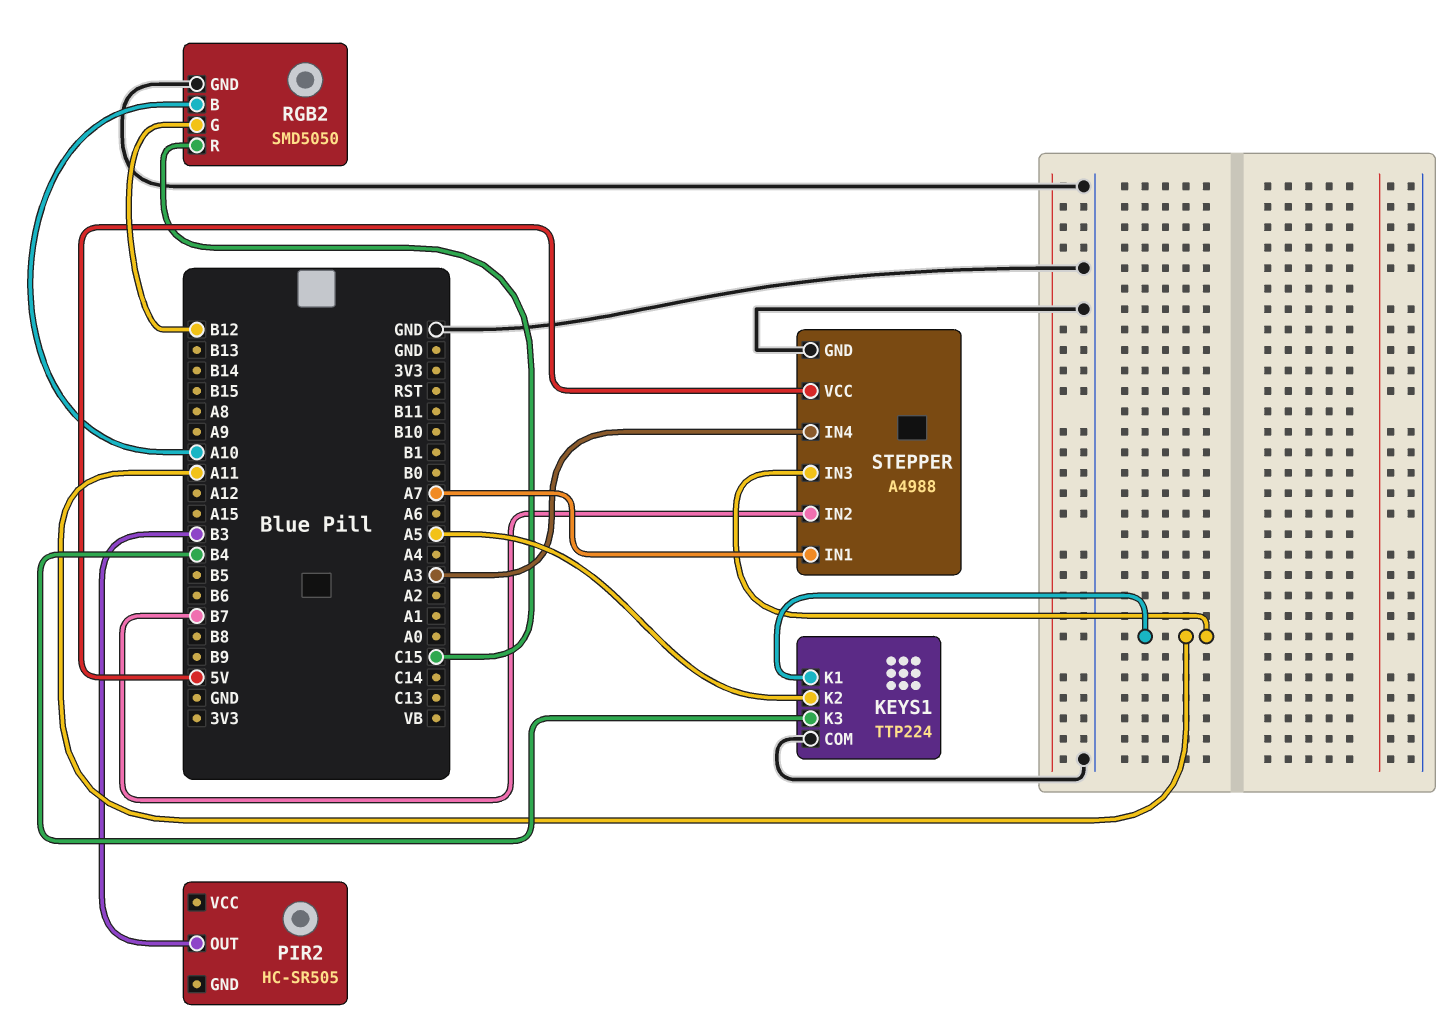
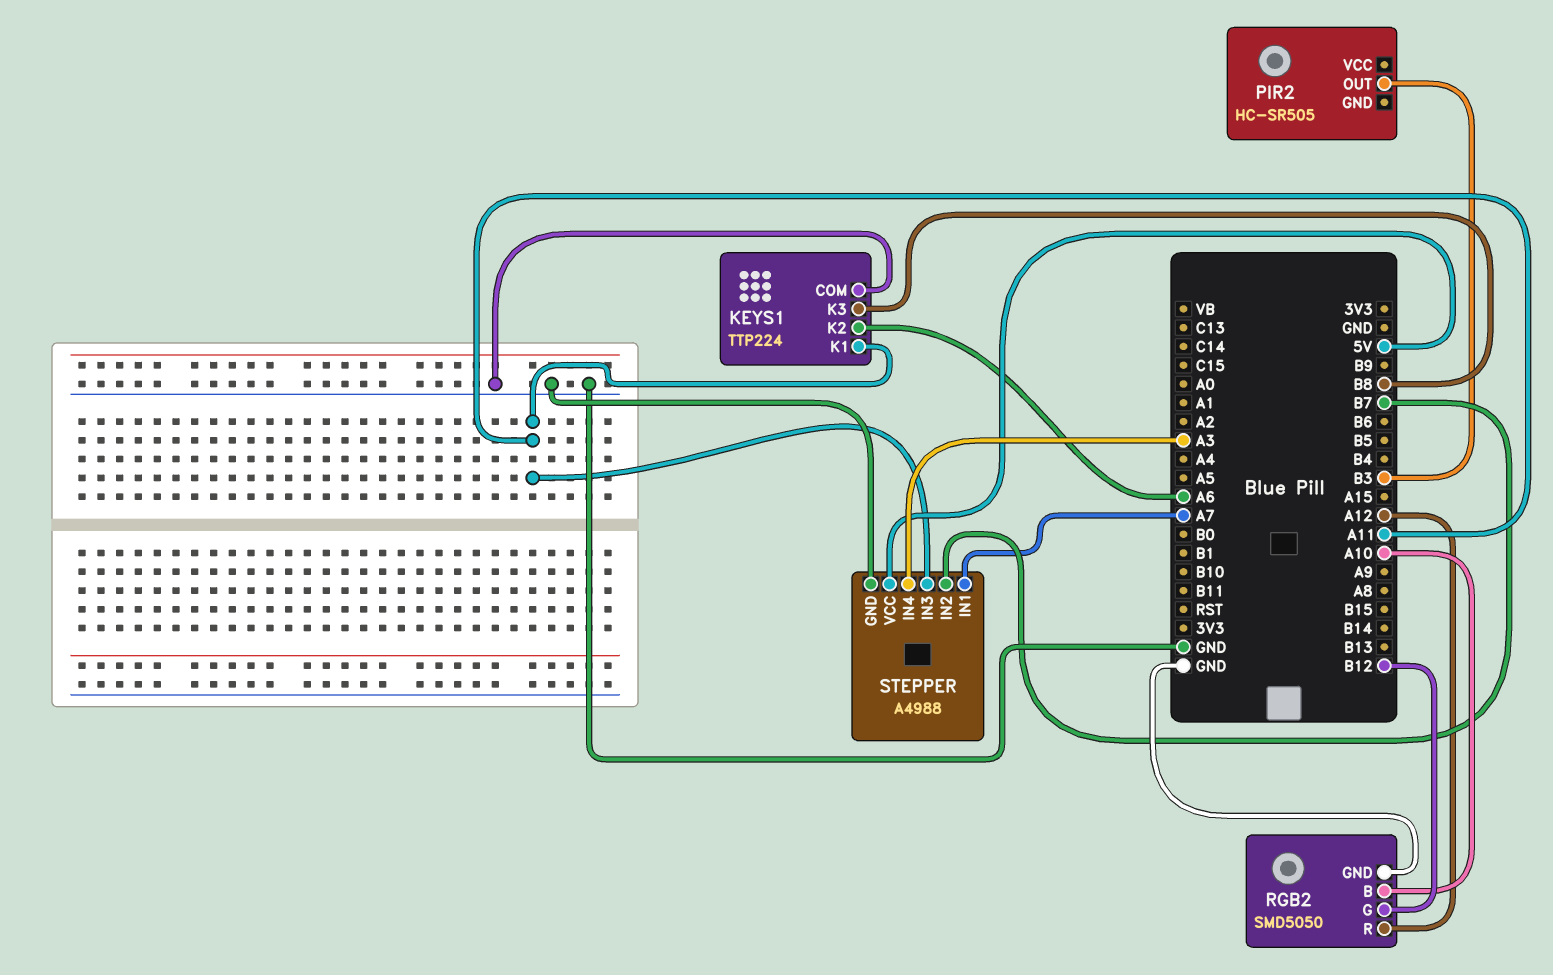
KEYS1 pin K2: A5 -> A6
KEYS1 pin K3: B4 -> B8
RGB2 pin R: C15 -> A12

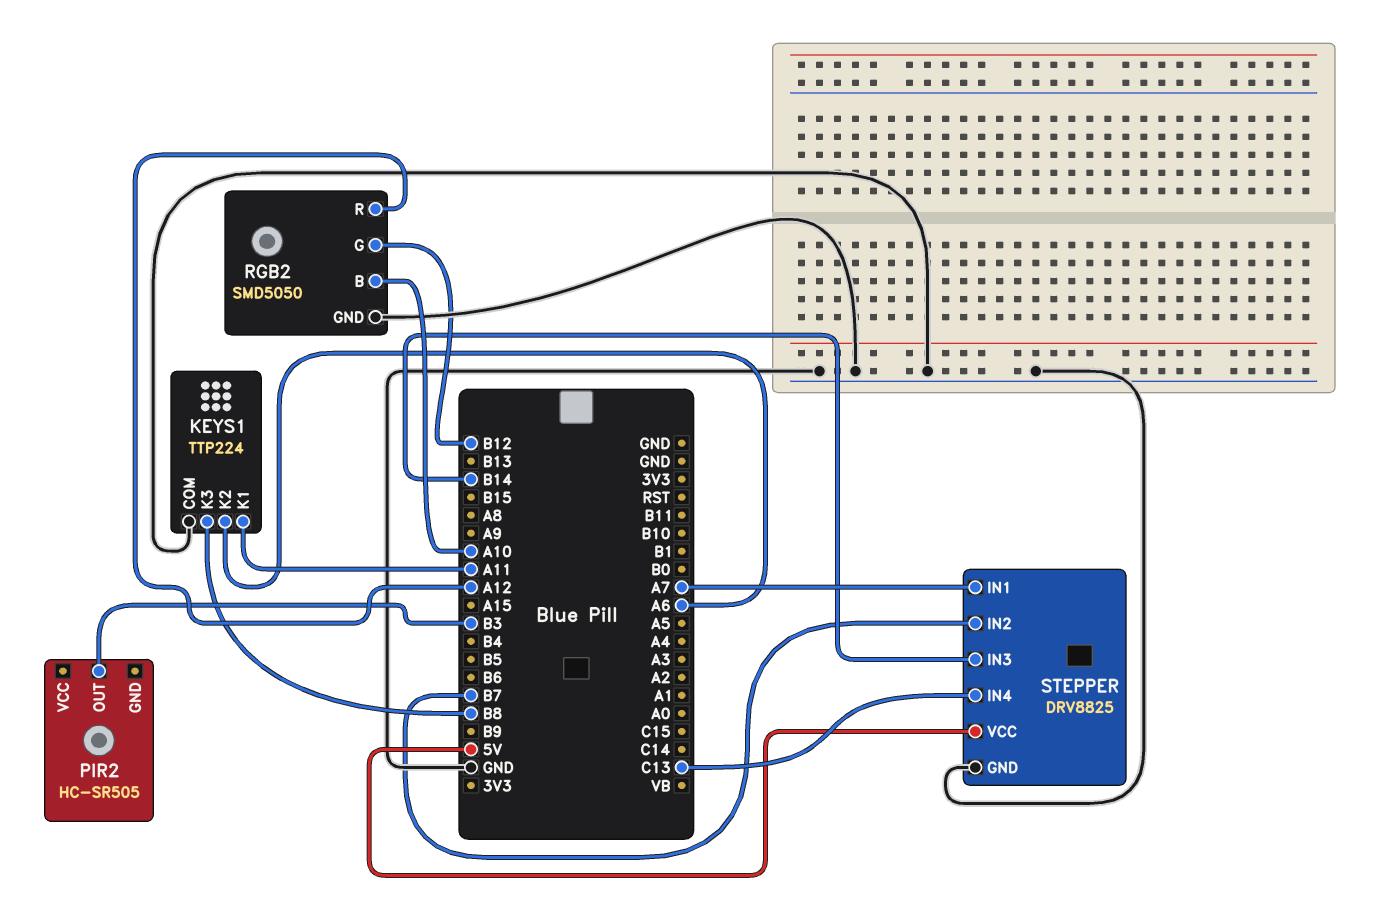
STEPPER: A4988 -> DRV8825
STEPPER pin IN3: A11 -> B14
STEPPER pin IN4: A3 -> C13

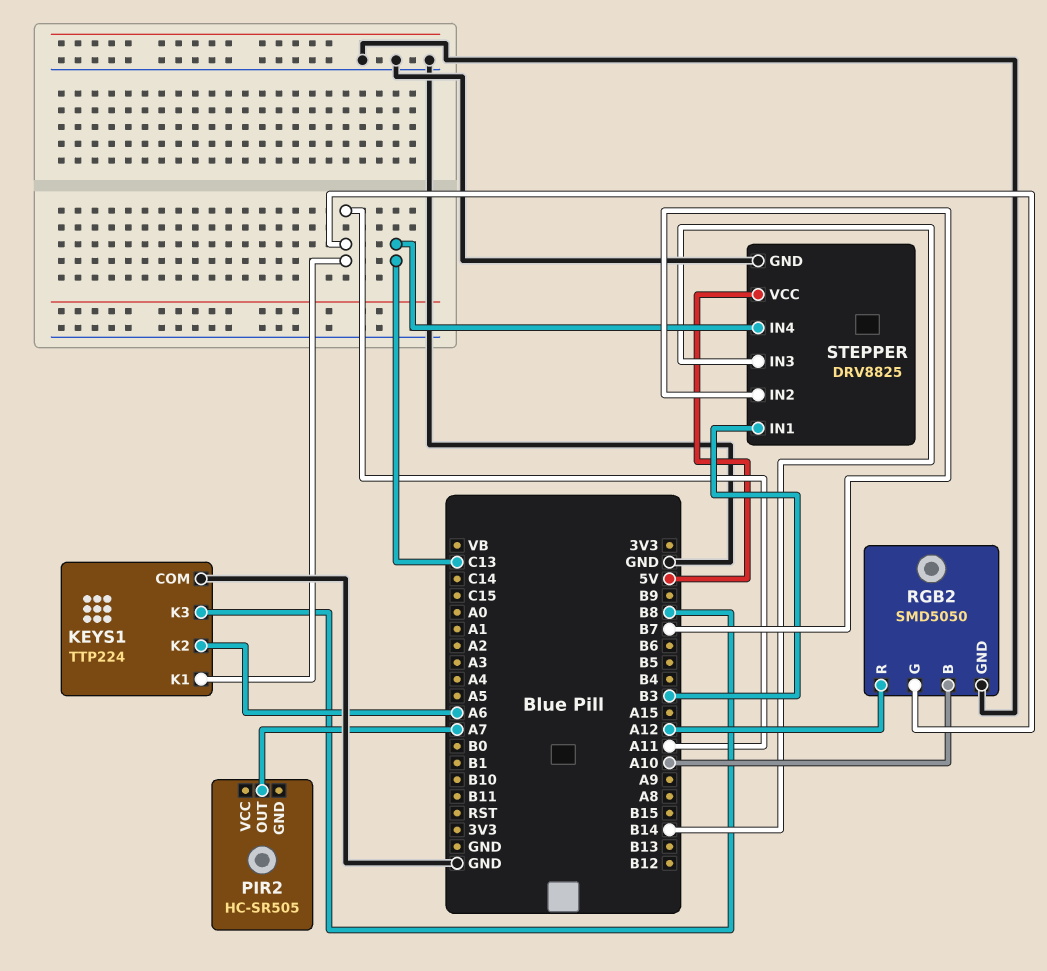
PIR2 pin OUT: B3 -> A7
RGB2 pin G: B12 -> A11
STEPPER pin IN1: A7 -> B3

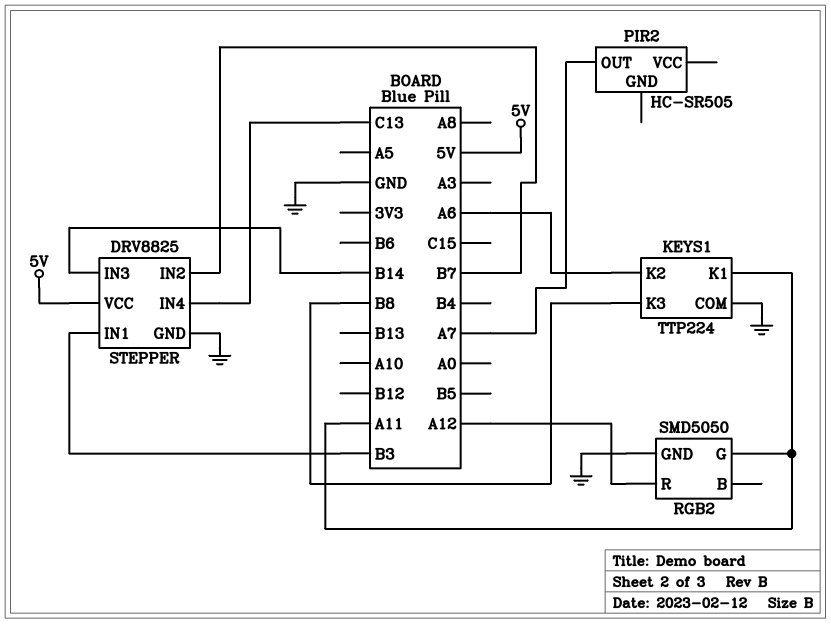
RGB2 pin B: A10 -> none

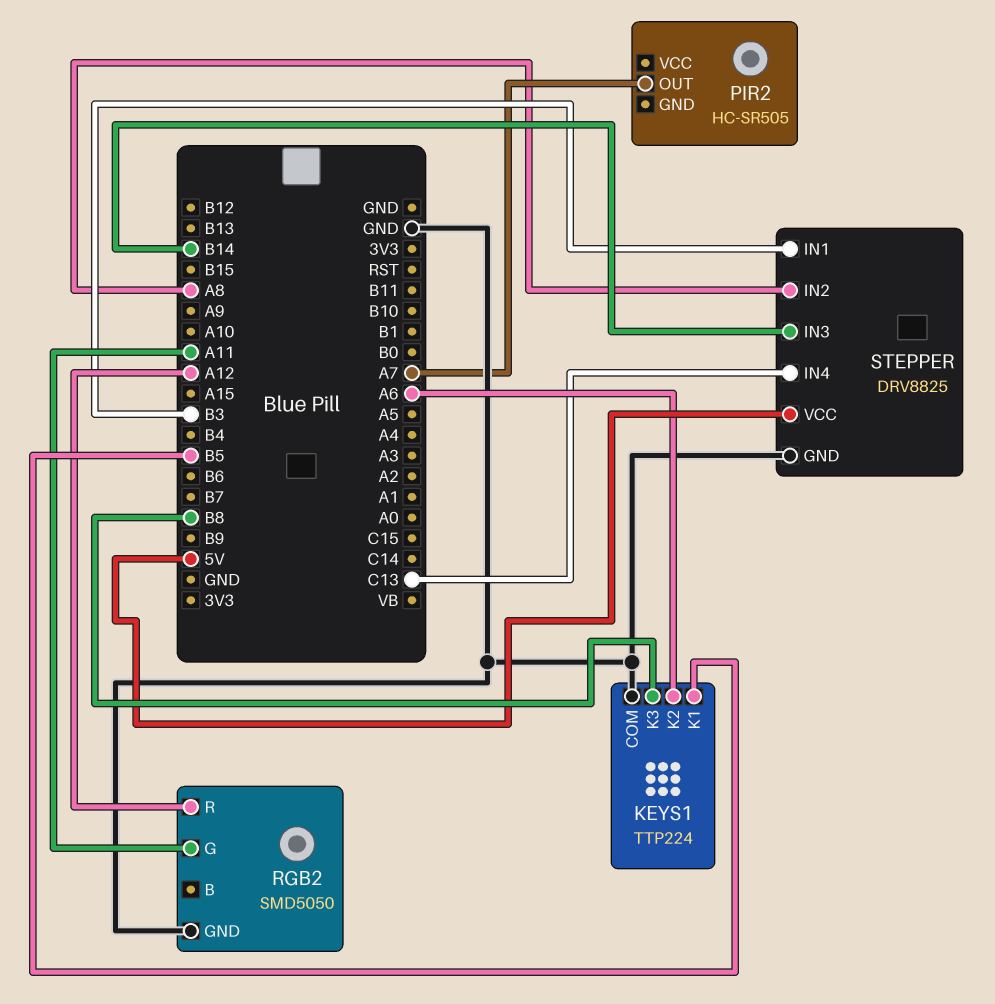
KEYS1 pin K1: A11 -> B5
STEPPER pin IN2: B7 -> A8

